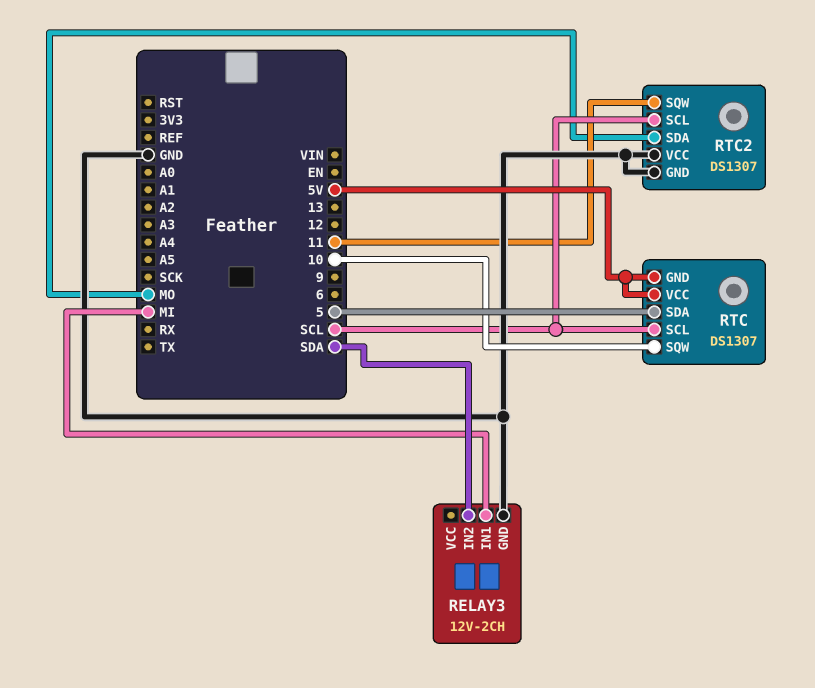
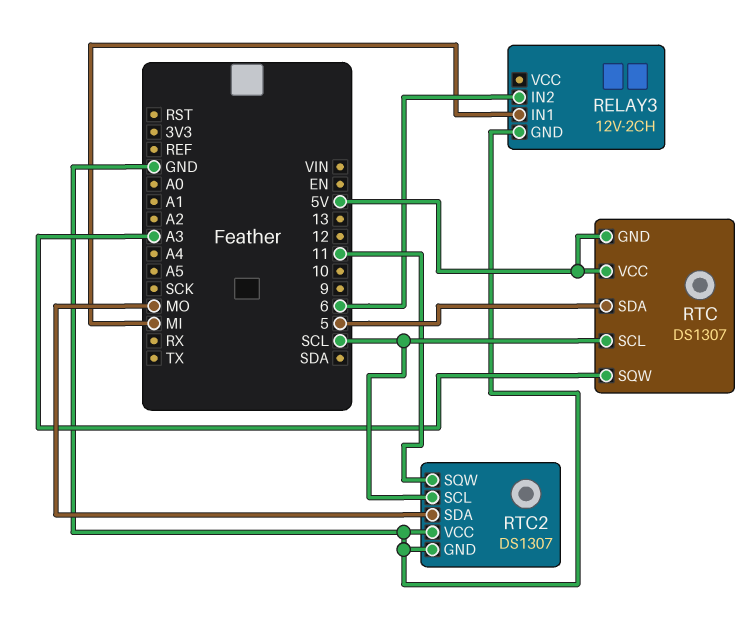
RELAY3 pin IN2: SDA -> 6
RTC pin SQW: 10 -> A3

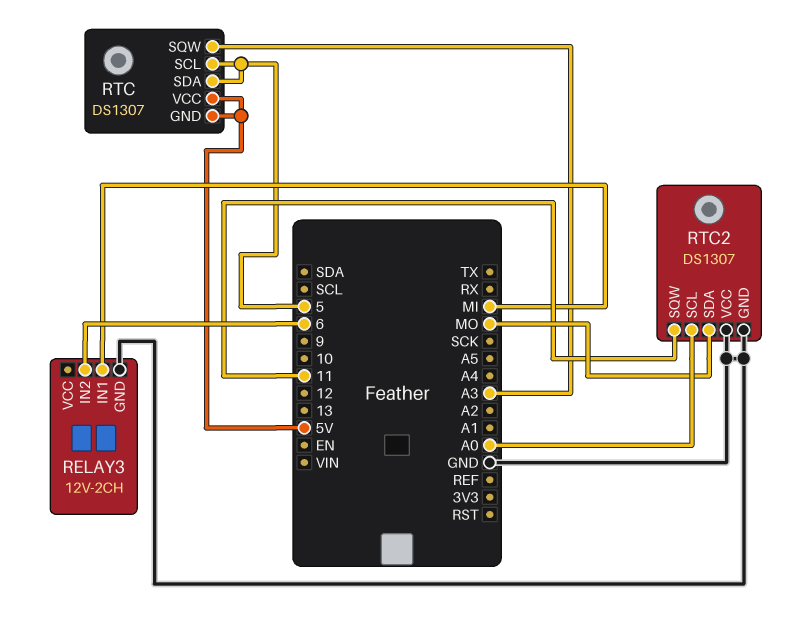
RTC pin SCL: SCL -> 5
RTC2 pin SCL: SCL -> A0

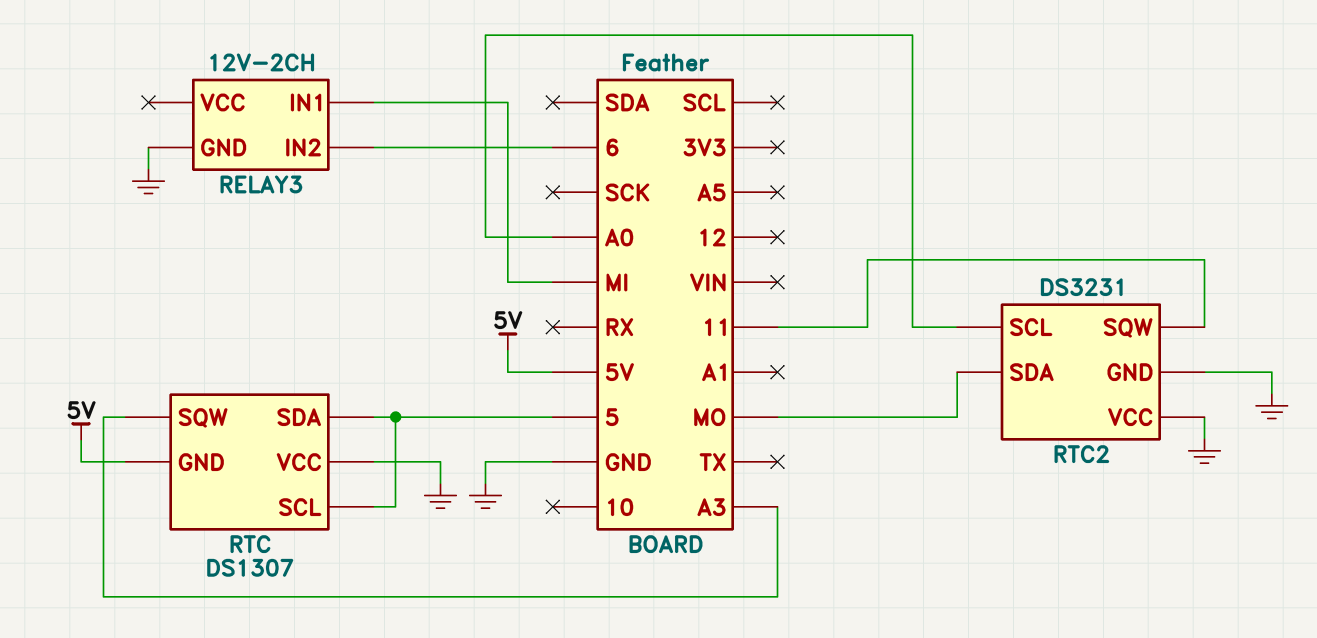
RTC pin VCC: 5V -> GND
RTC2: DS1307 -> DS3231

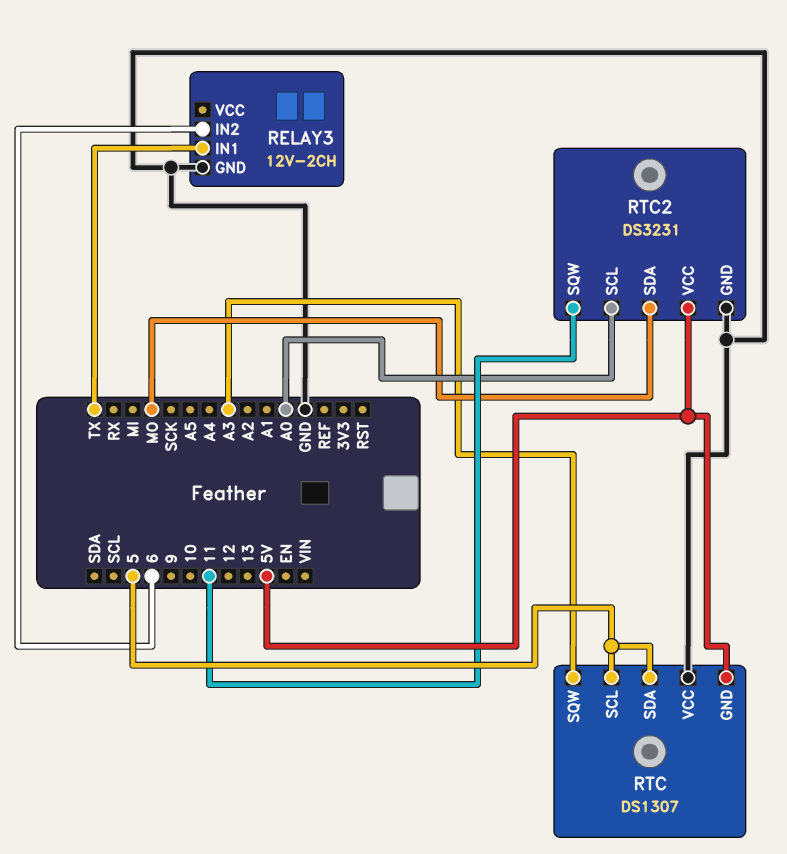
RELAY3 pin IN1: MI -> TX
RTC2 pin VCC: GND -> 5V

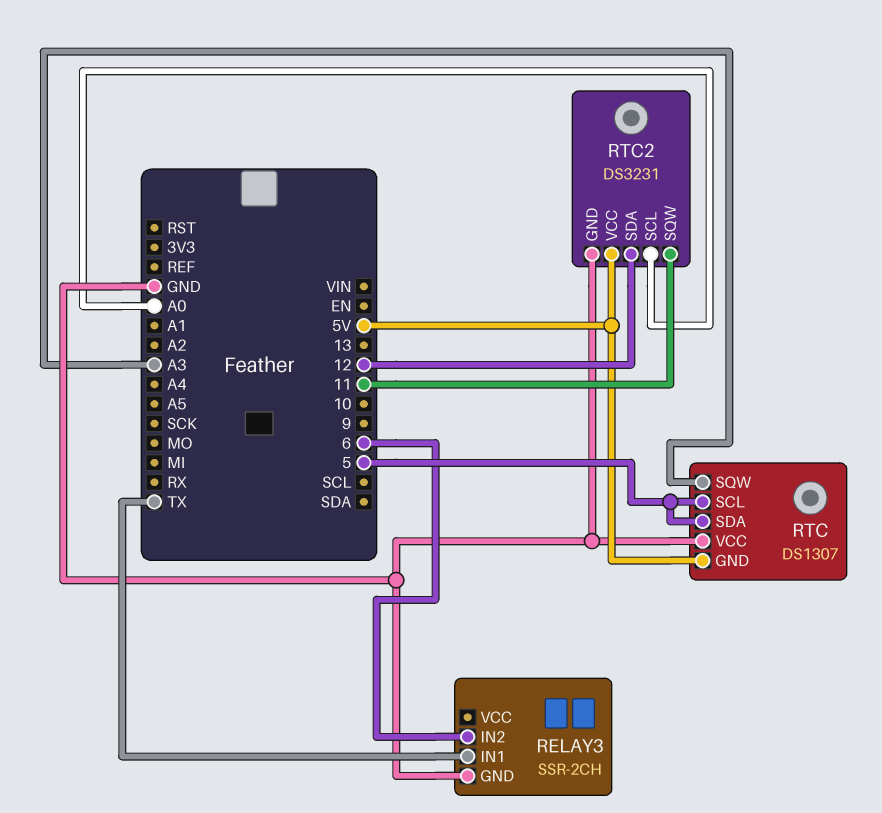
RELAY3: 12V-2CH -> SSR-2CH
RTC2 pin SDA: MO -> 12

